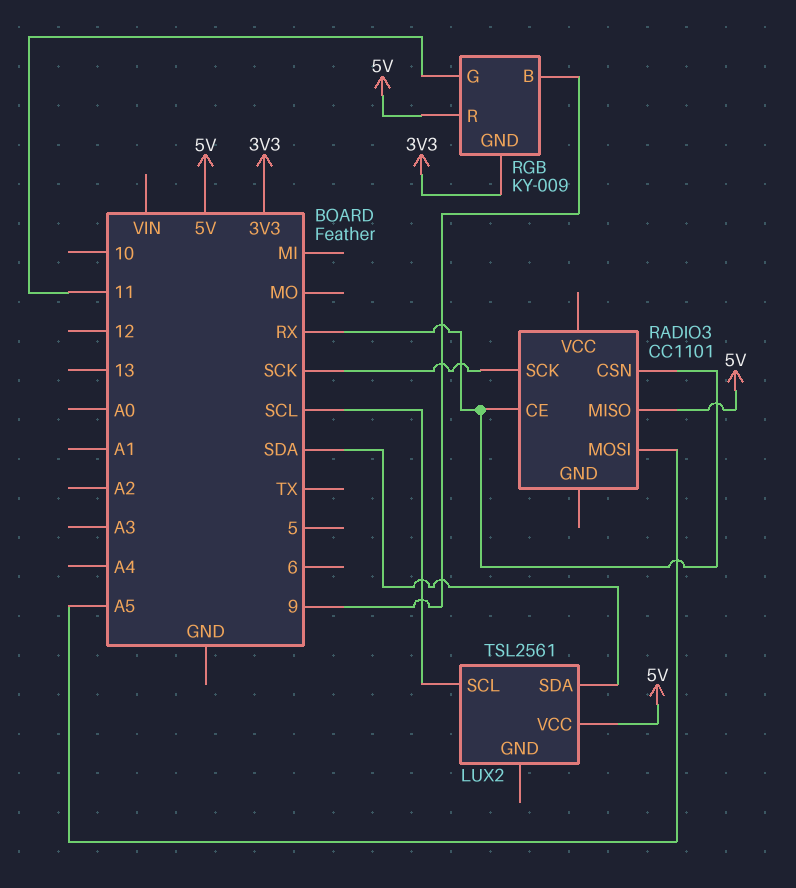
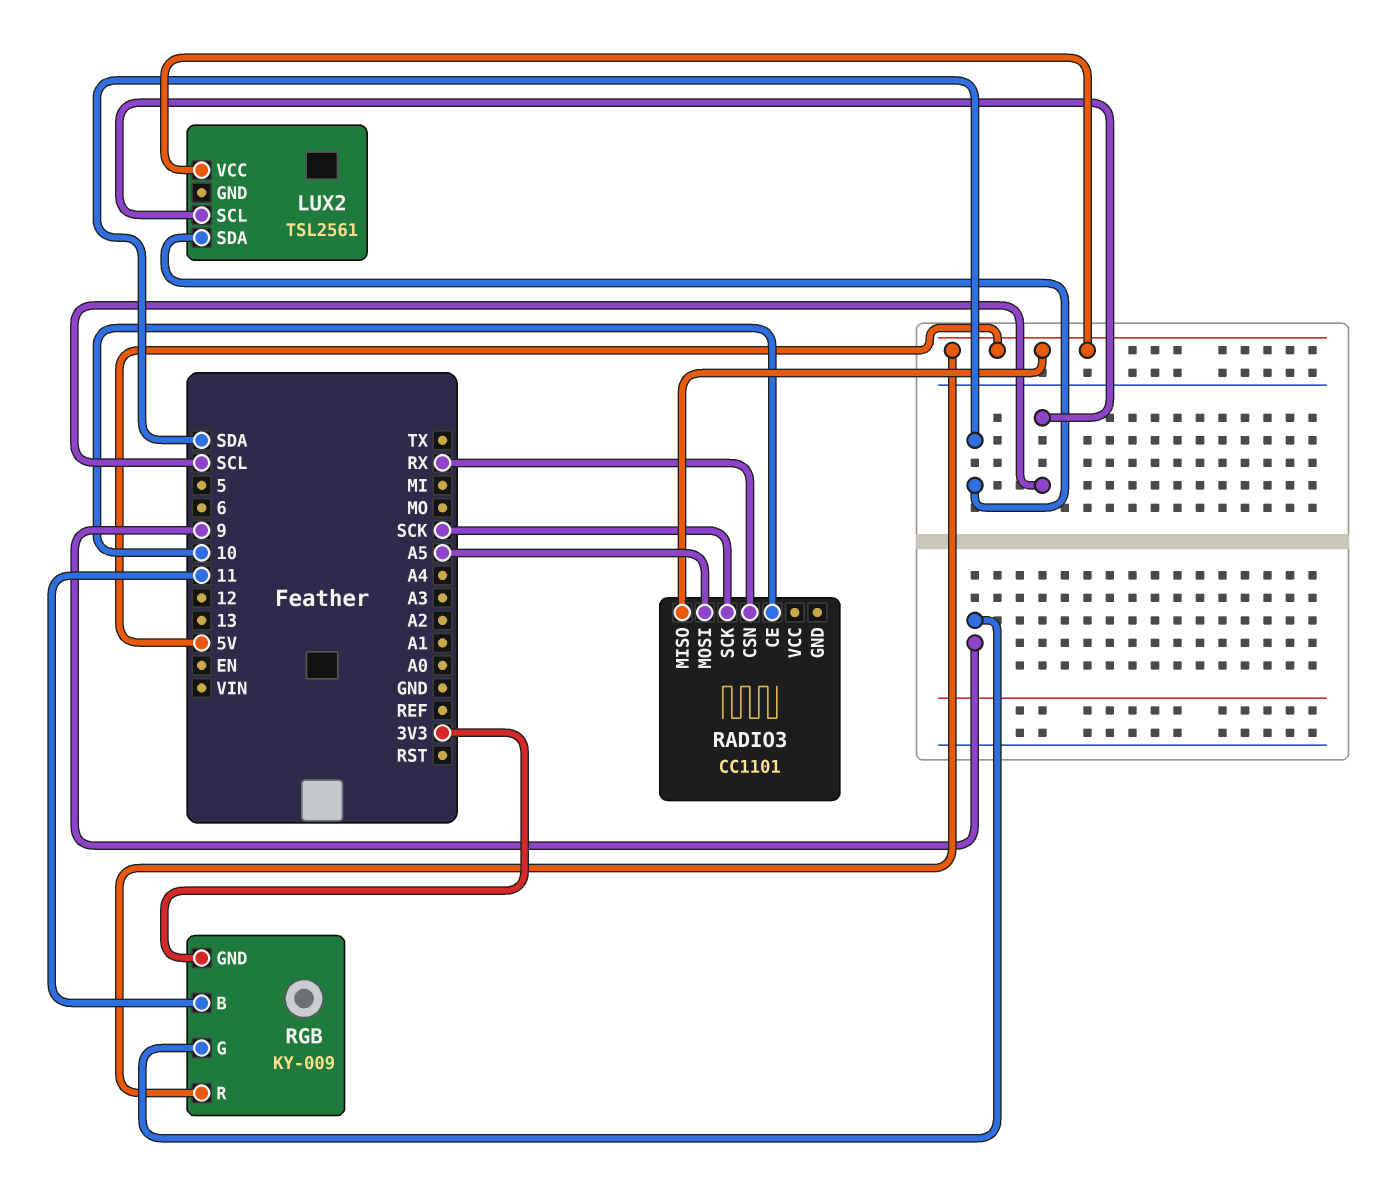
RADIO3 pin CE: RX -> 10
RGB pin B: 9 -> 11
RGB pin G: 11 -> 9

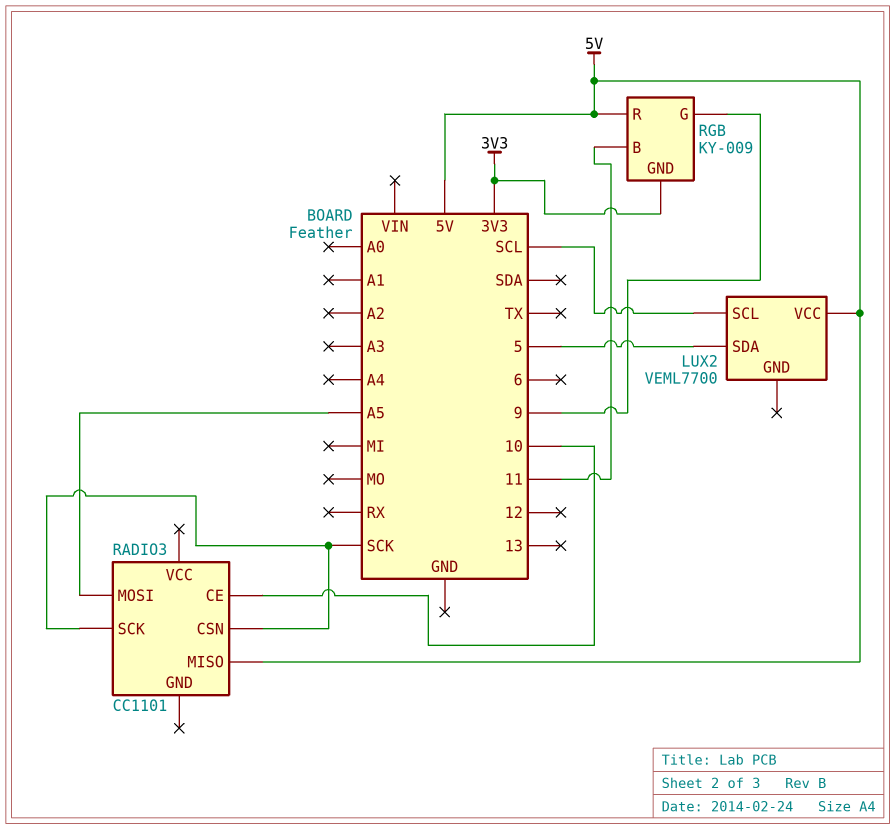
LUX2: TSL2561 -> VEML7700
LUX2 pin SDA: SDA -> 5
RADIO3 pin CSN: RX -> SCK

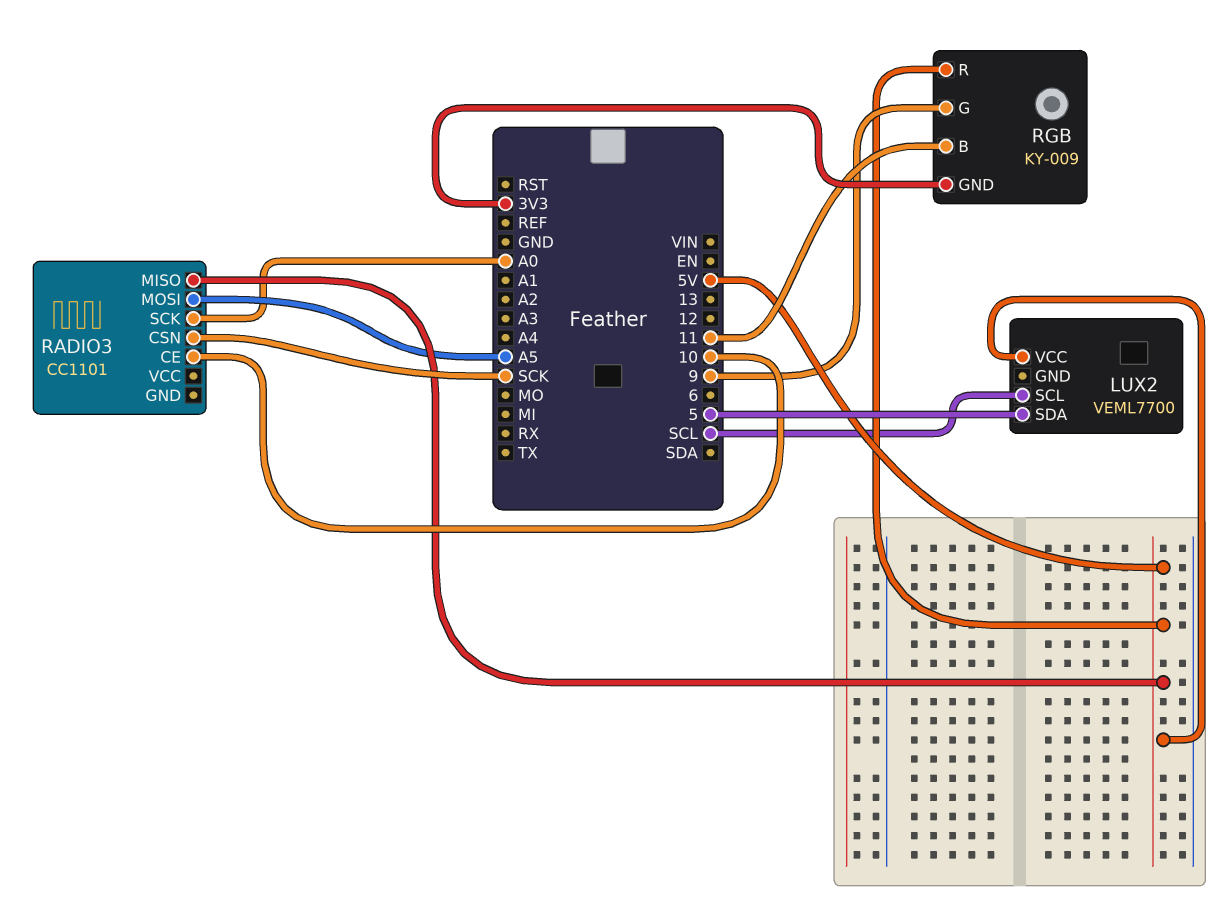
RADIO3 pin SCK: SCK -> A0

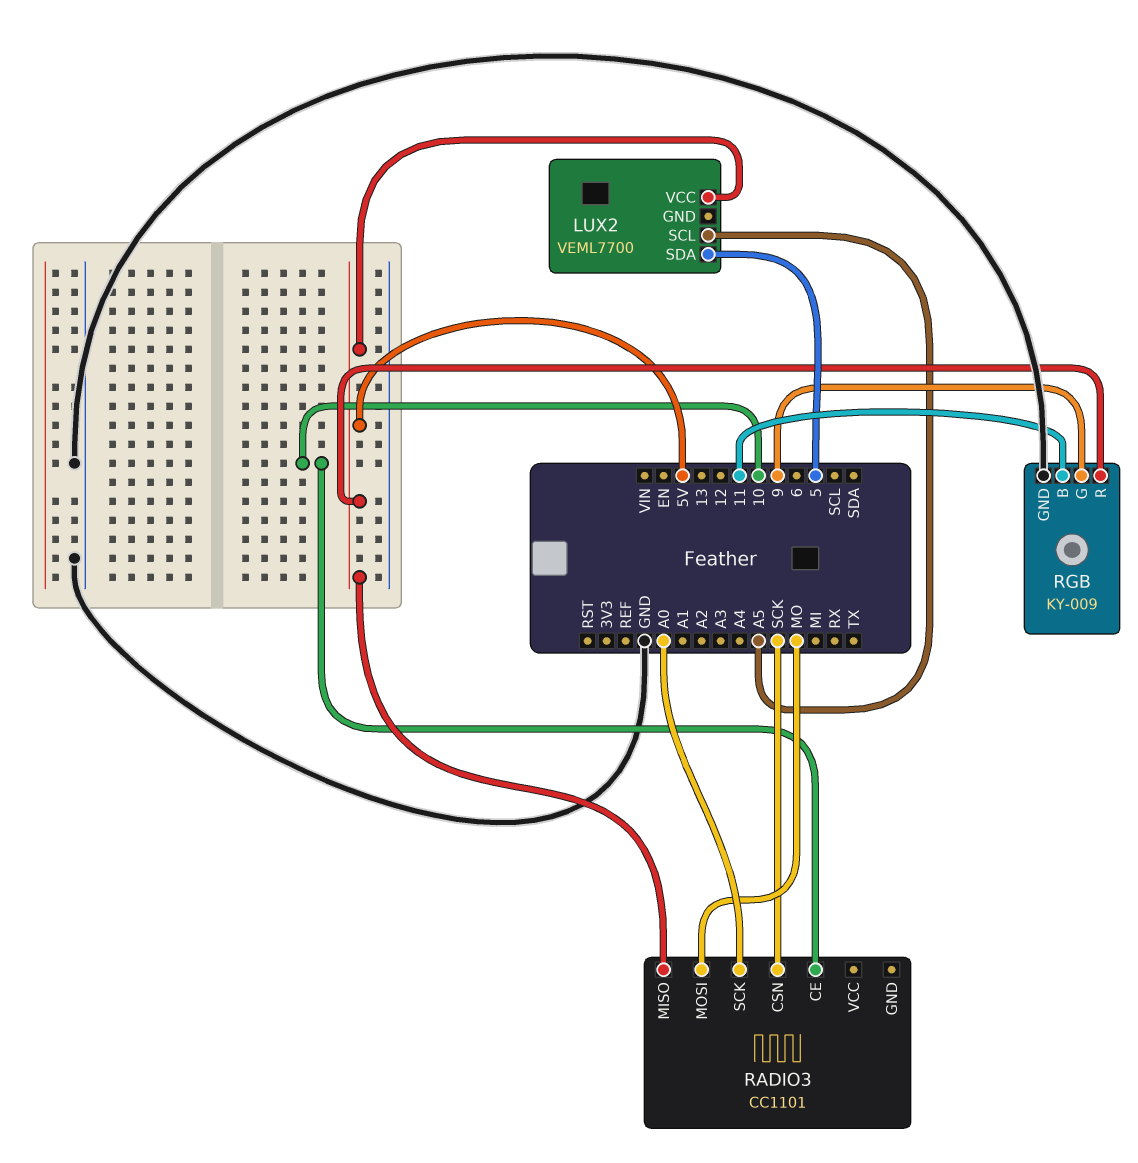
LUX2 pin SCL: SCL -> A5
RADIO3 pin MOSI: A5 -> MO
RGB pin GND: 3V3 -> GND

